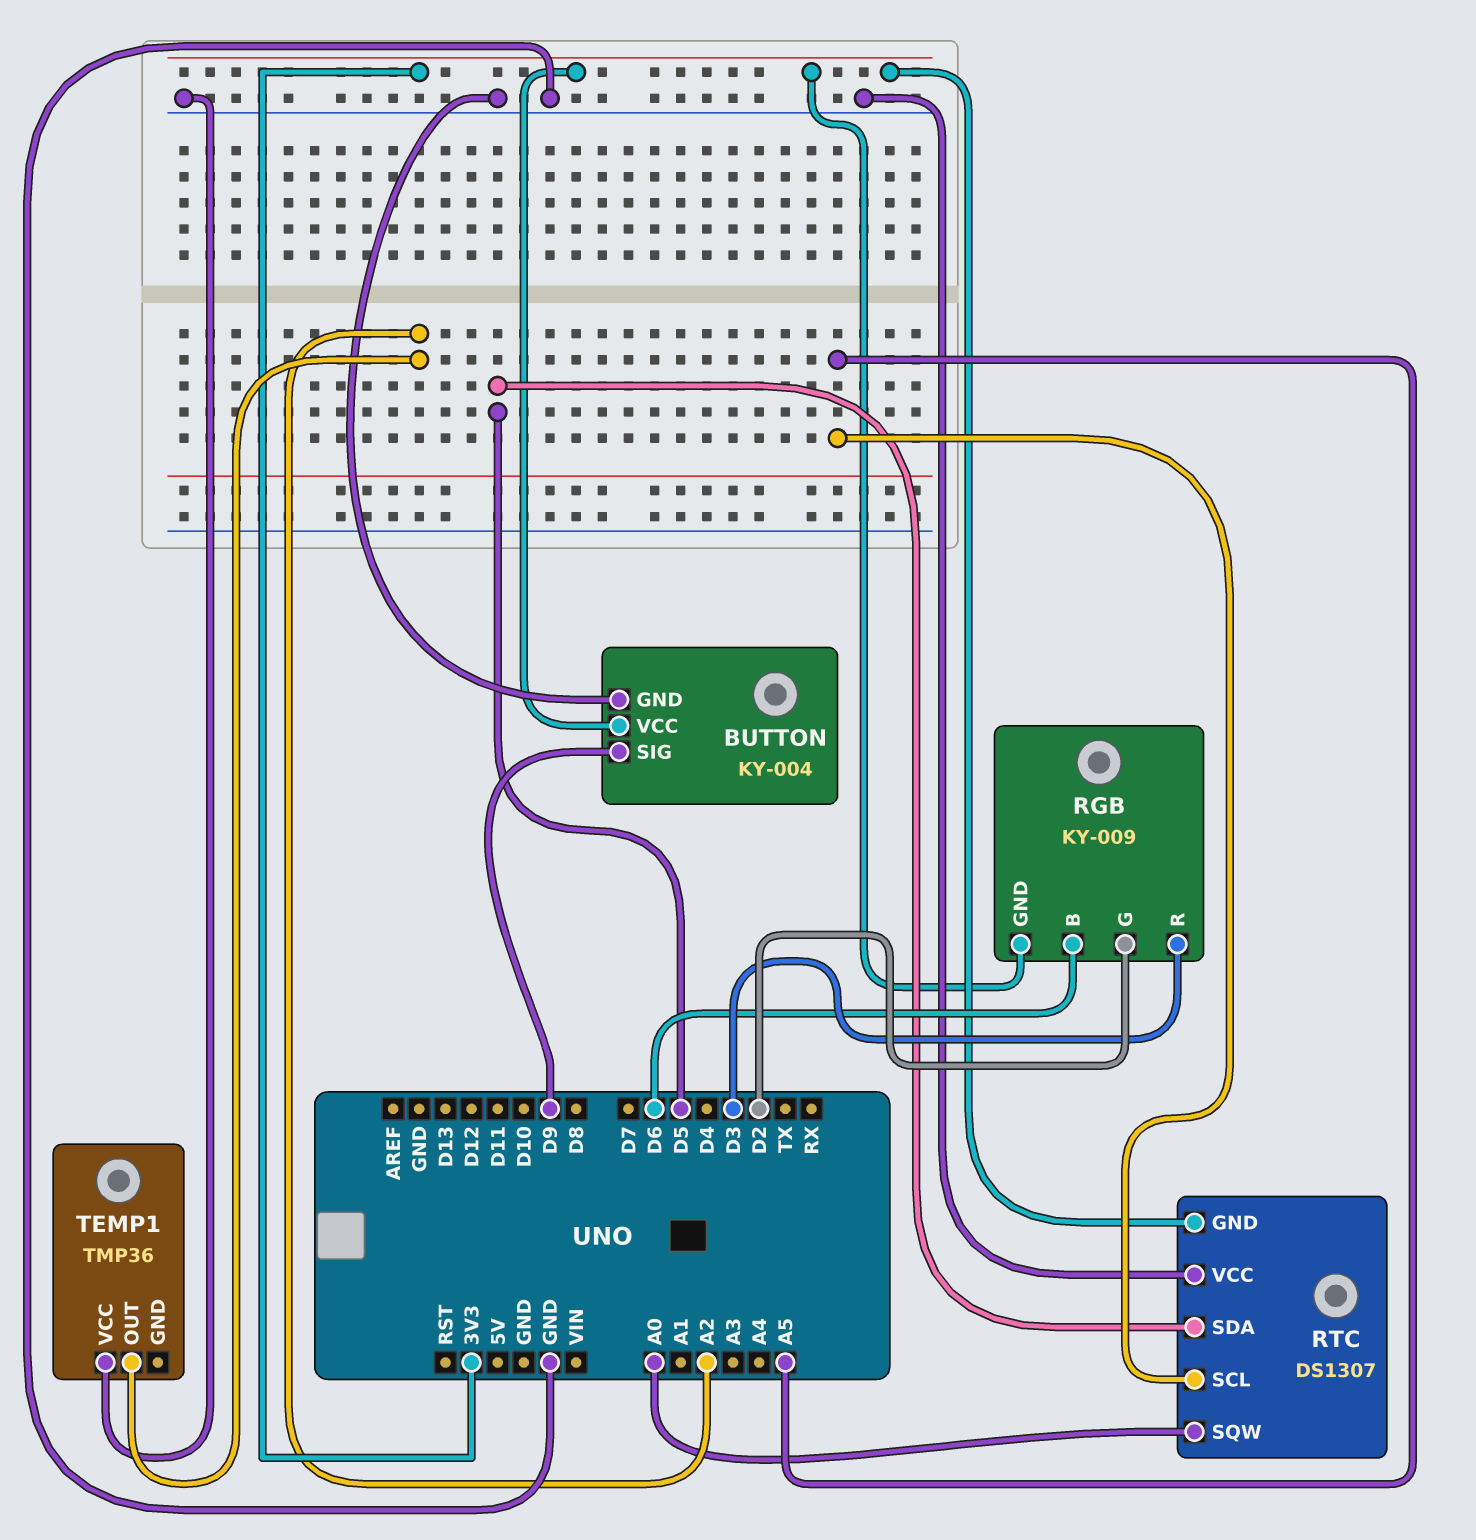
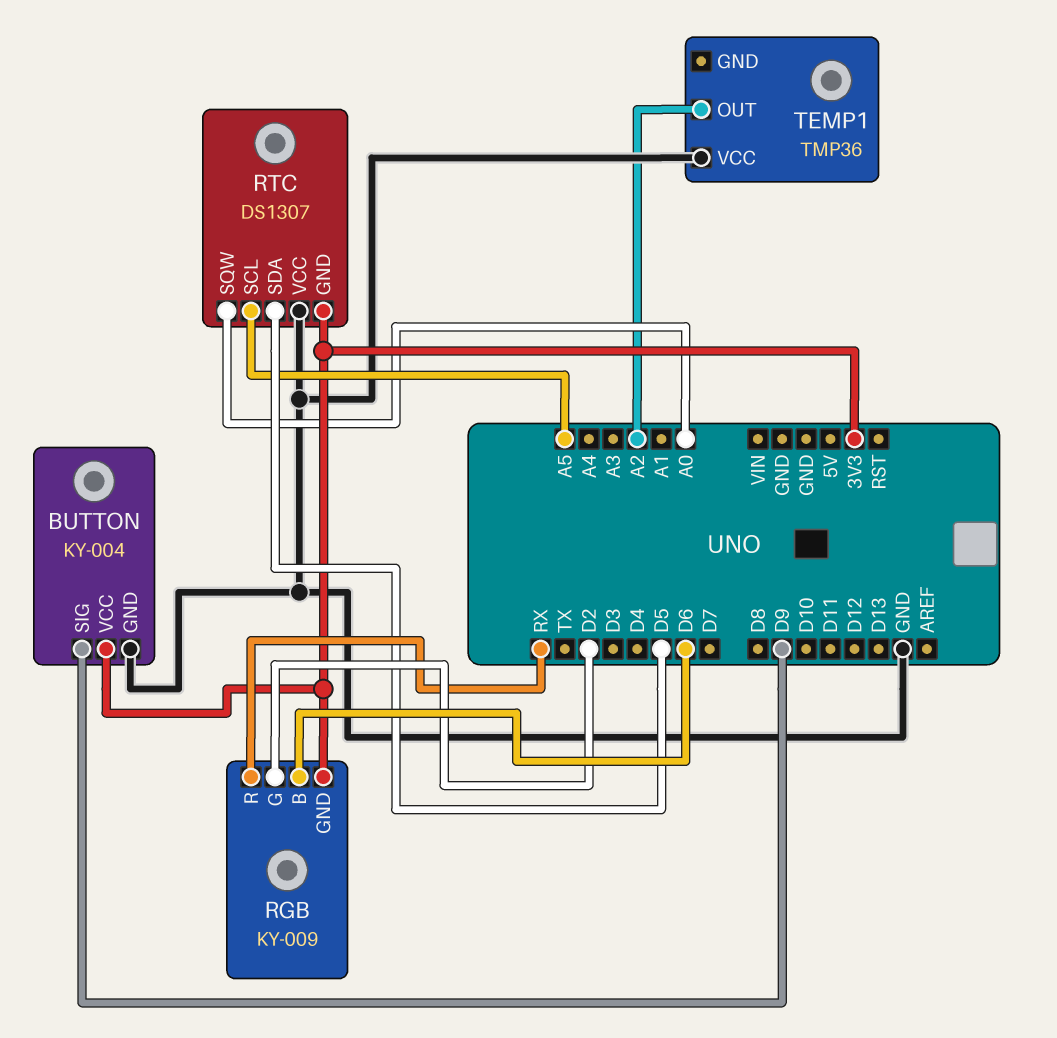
RGB pin R: D3 -> RX

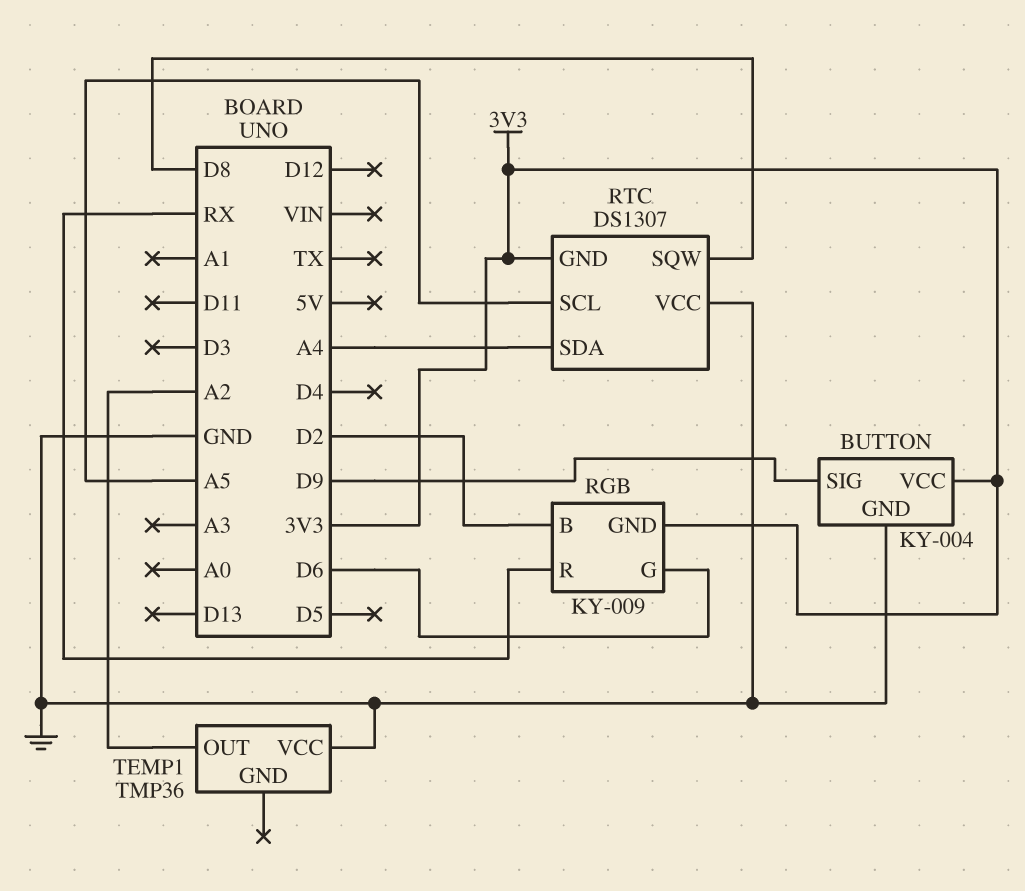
RGB pin B: D6 -> D2
RGB pin G: D2 -> D6
RTC pin SDA: D5 -> A4
RTC pin SQW: A0 -> D8

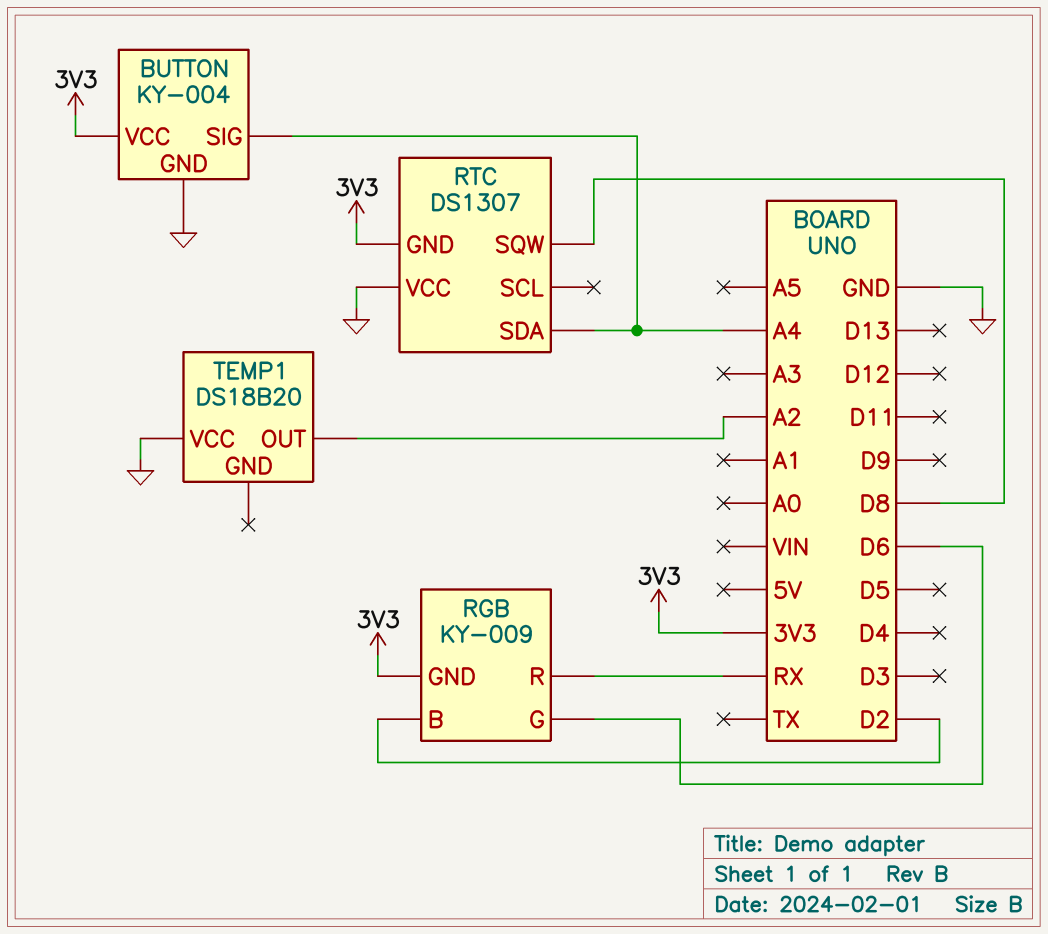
BUTTON pin SIG: D9 -> A4
RTC pin SCL: A5 -> none
TEMP1: TMP36 -> DS18B20

